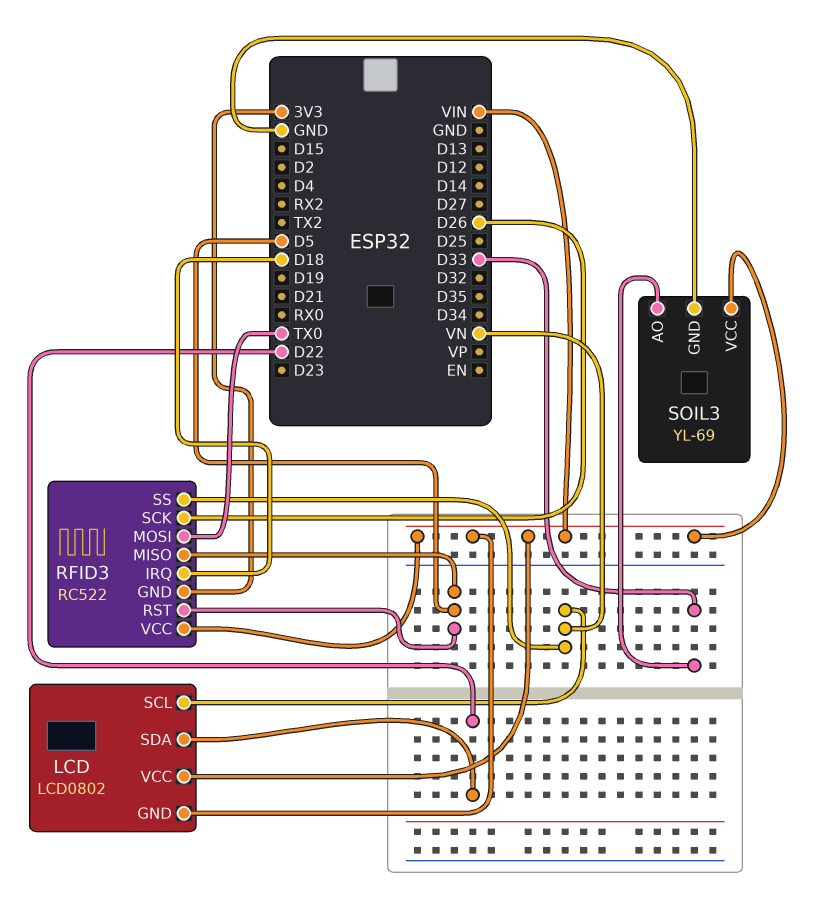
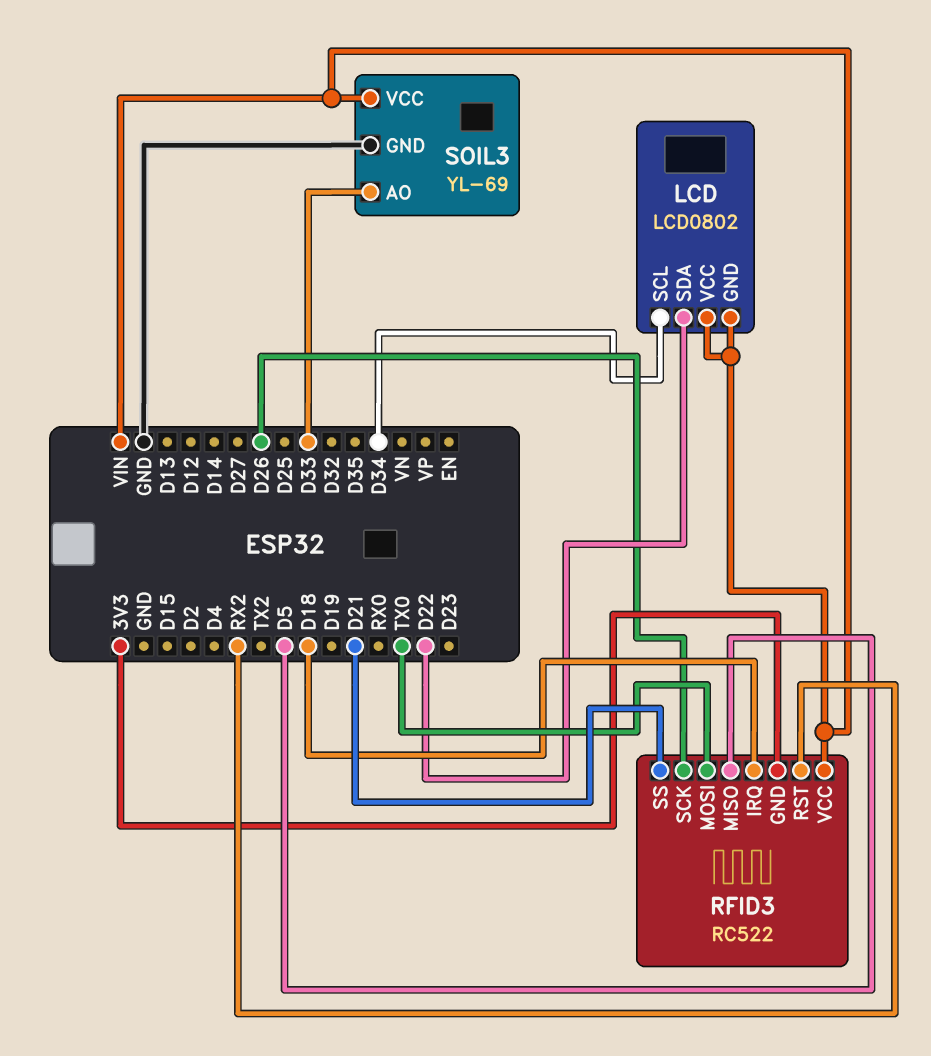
LCD pin SCL: VN -> D34
RFID3 pin RST: D5 -> RX2
RFID3 pin SS: VN -> D21

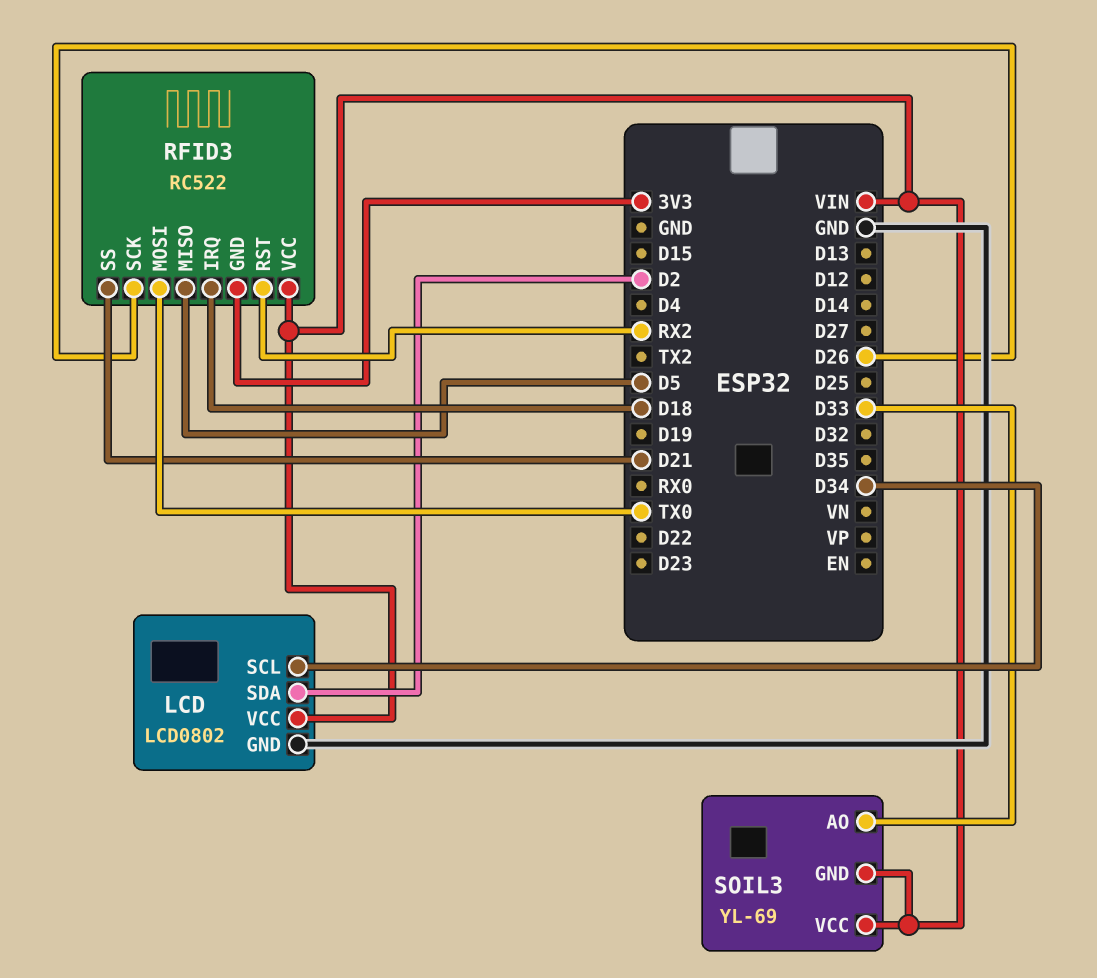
LCD pin GND: VIN -> GND
LCD pin SDA: D22 -> D2
SOIL3 pin GND: GND -> VIN

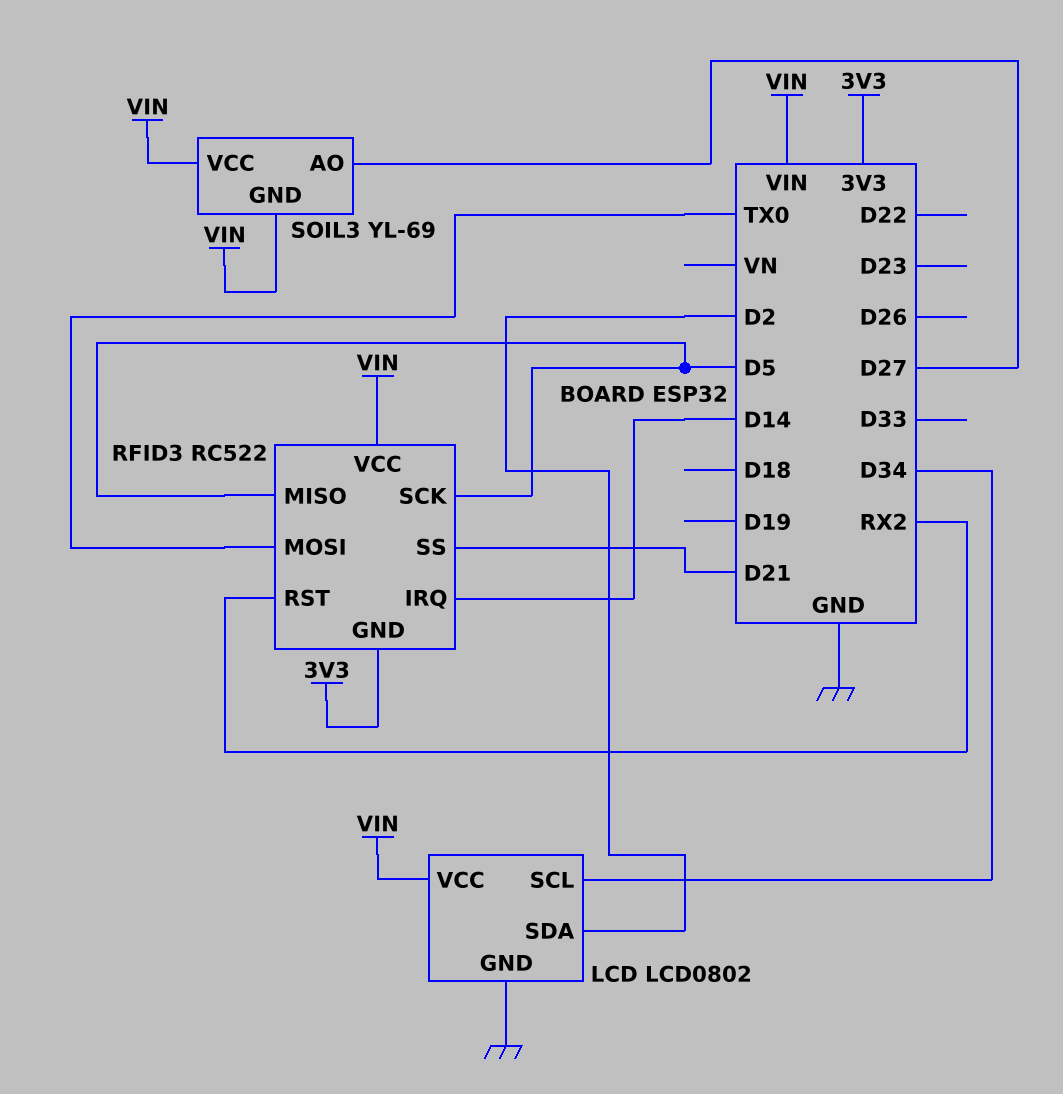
RFID3 pin IRQ: D18 -> D14
RFID3 pin SCK: D26 -> D5
SOIL3 pin AO: D33 -> D27

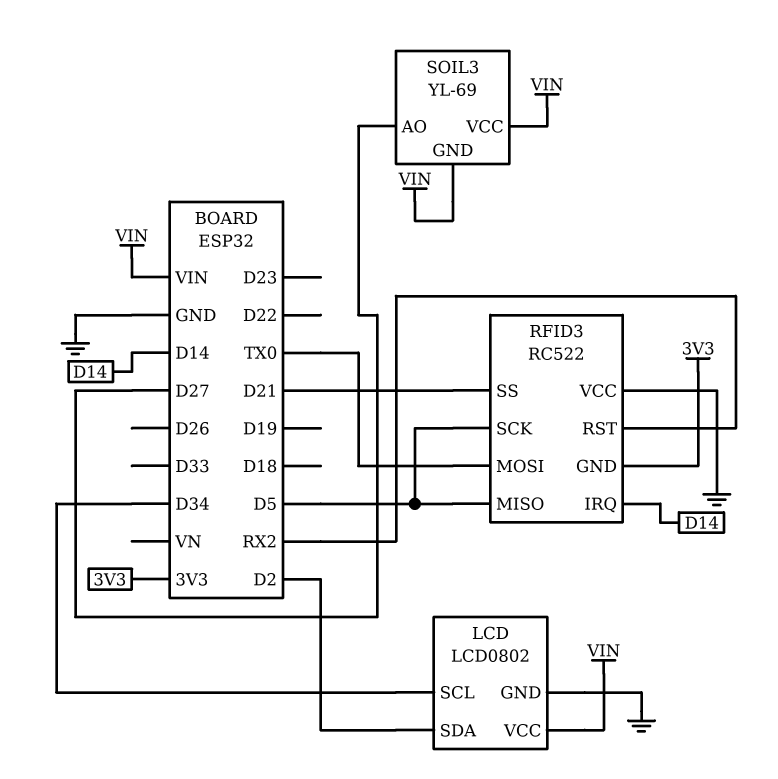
RFID3 pin VCC: VIN -> GND

